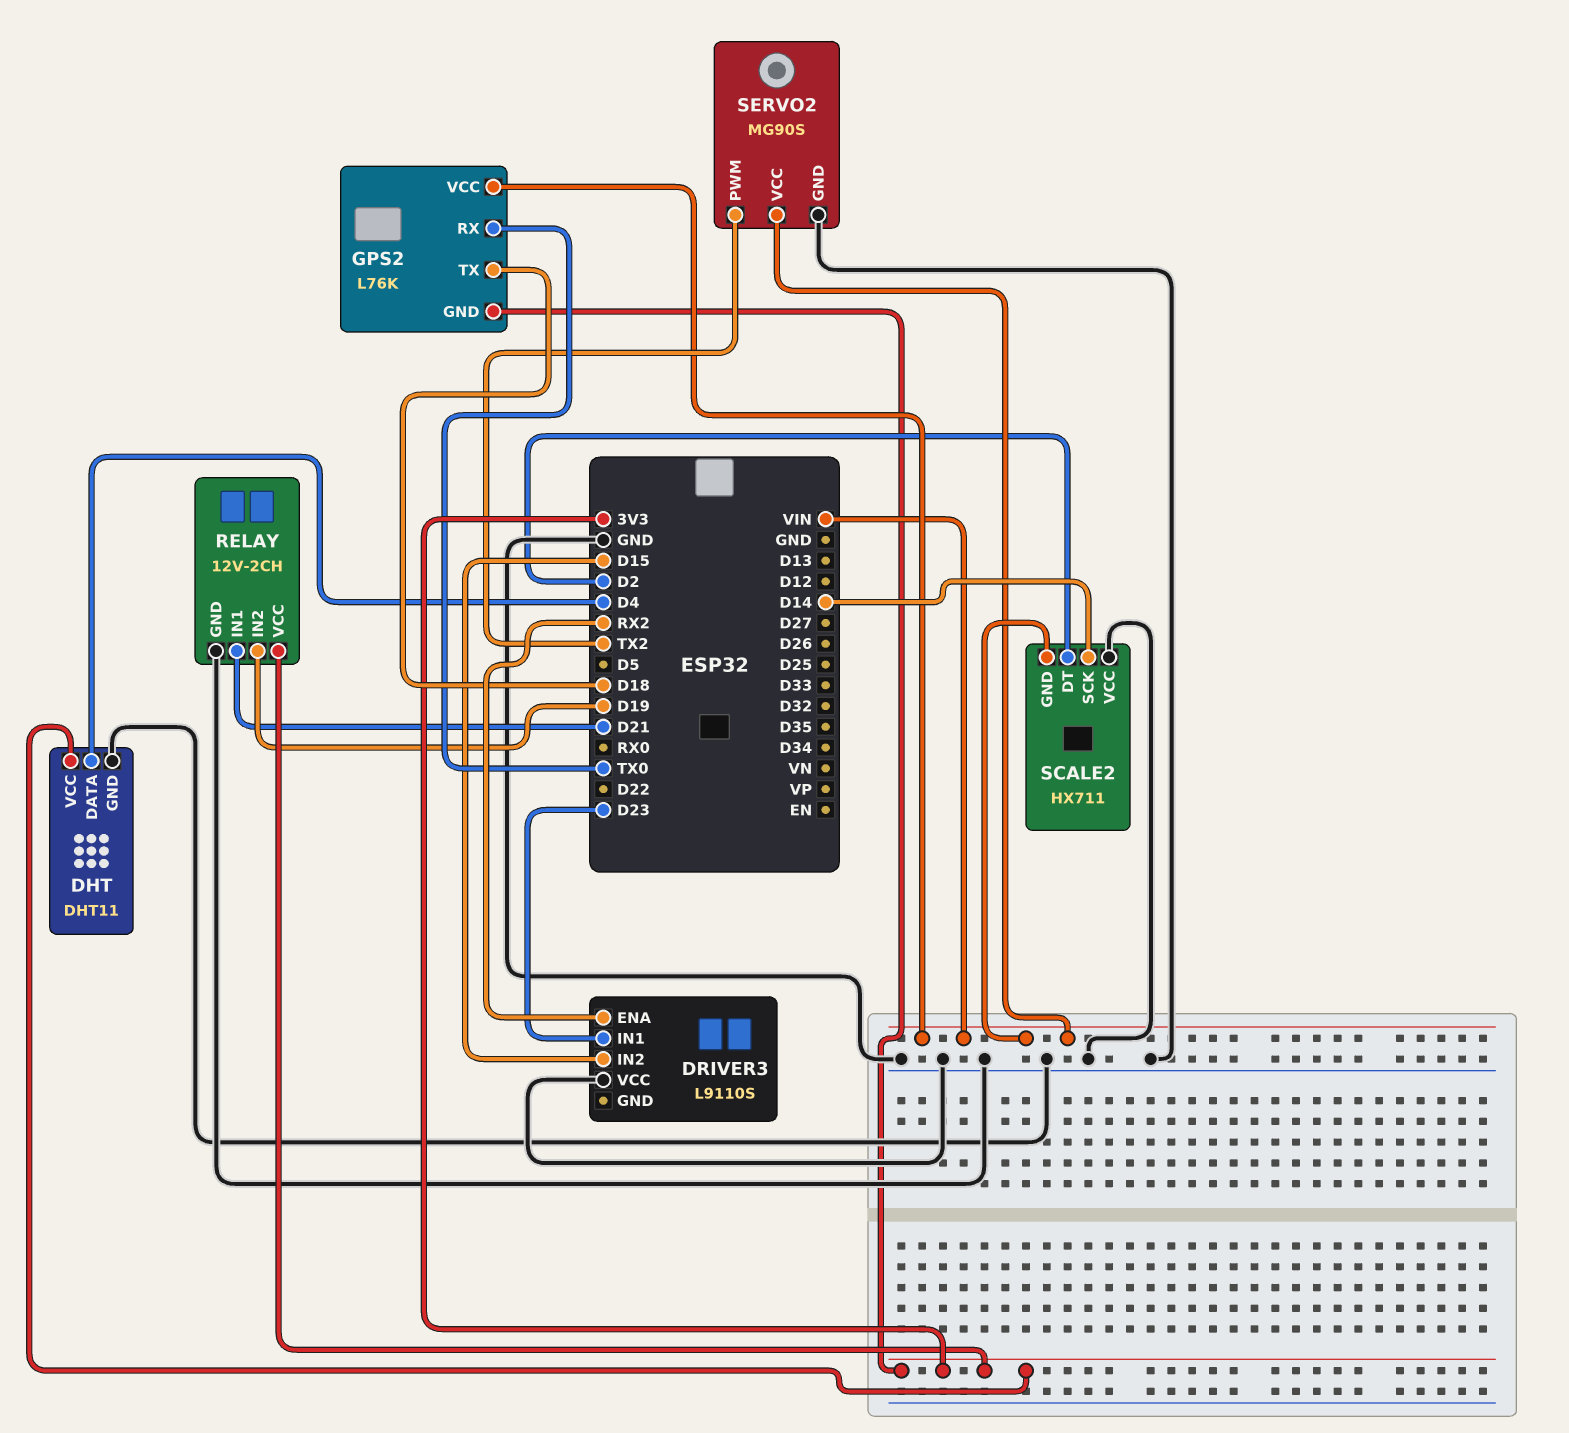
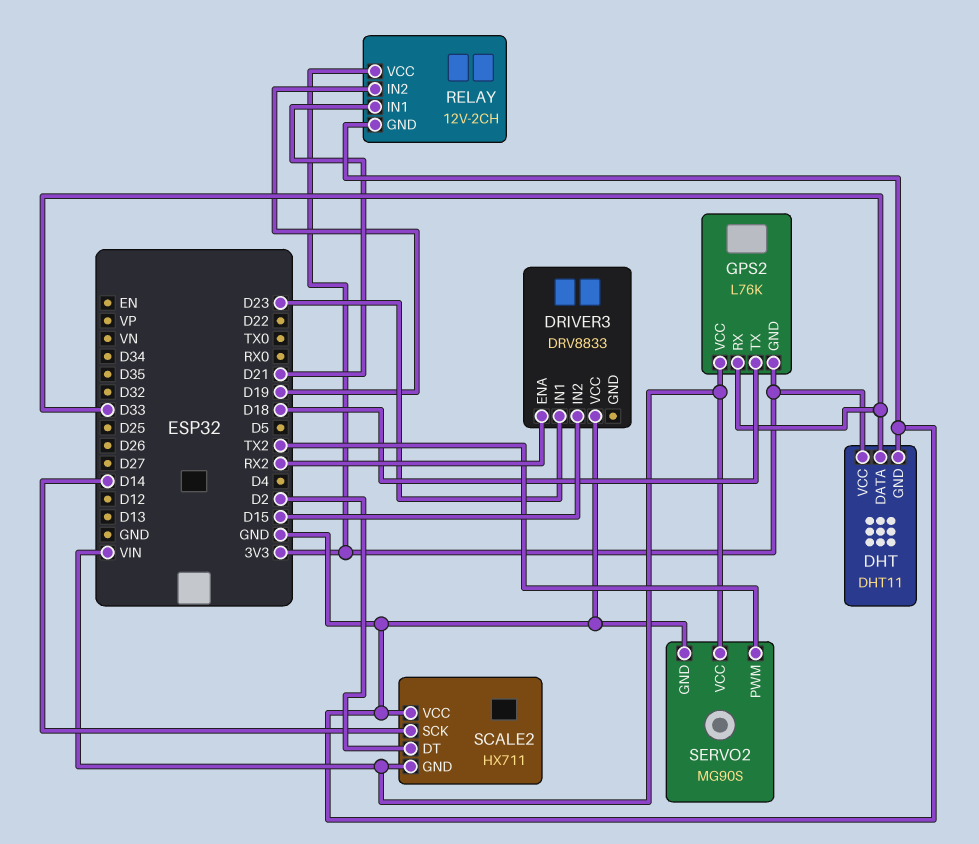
DHT pin DATA: D4 -> D33
DRIVER3: L9110S -> DRV8833
GPS2 pin RX: TX0 -> D33

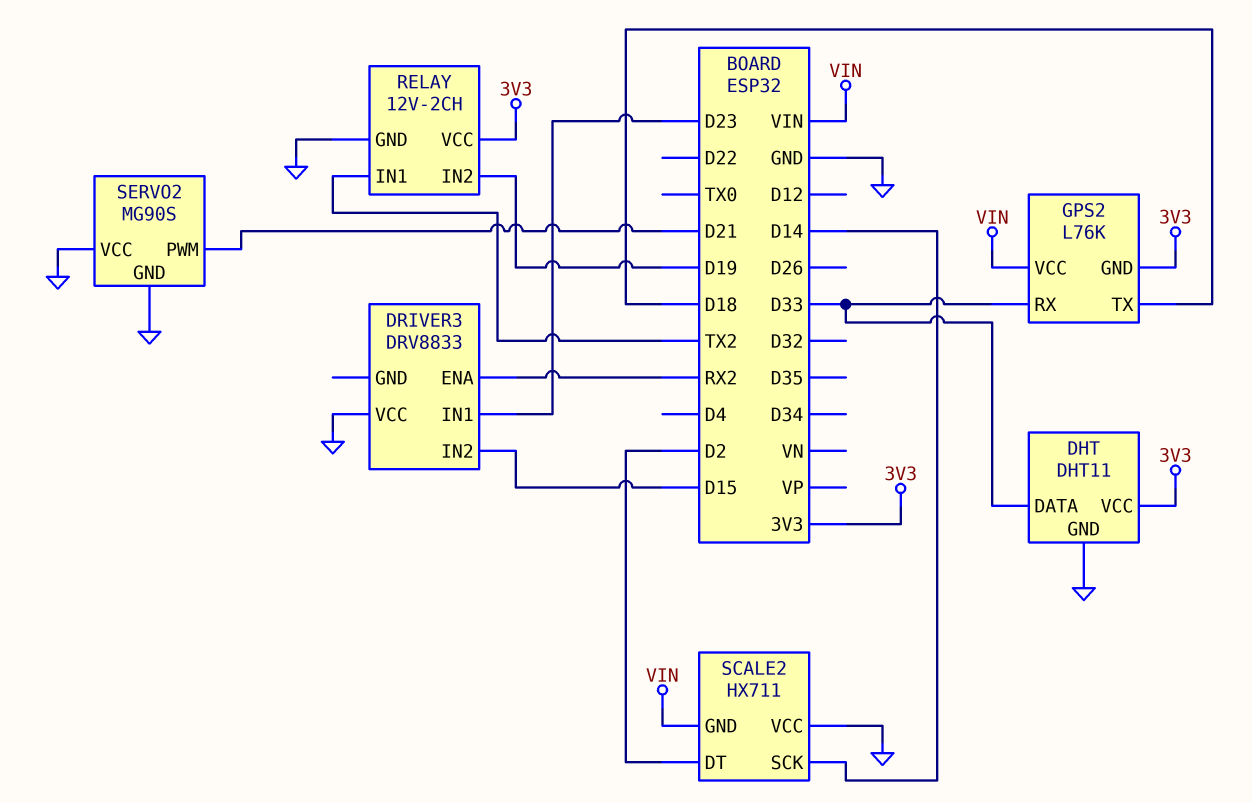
RELAY pin IN1: D21 -> TX2
SERVO2 pin PWM: TX2 -> D21
SERVO2 pin VCC: VIN -> GND

